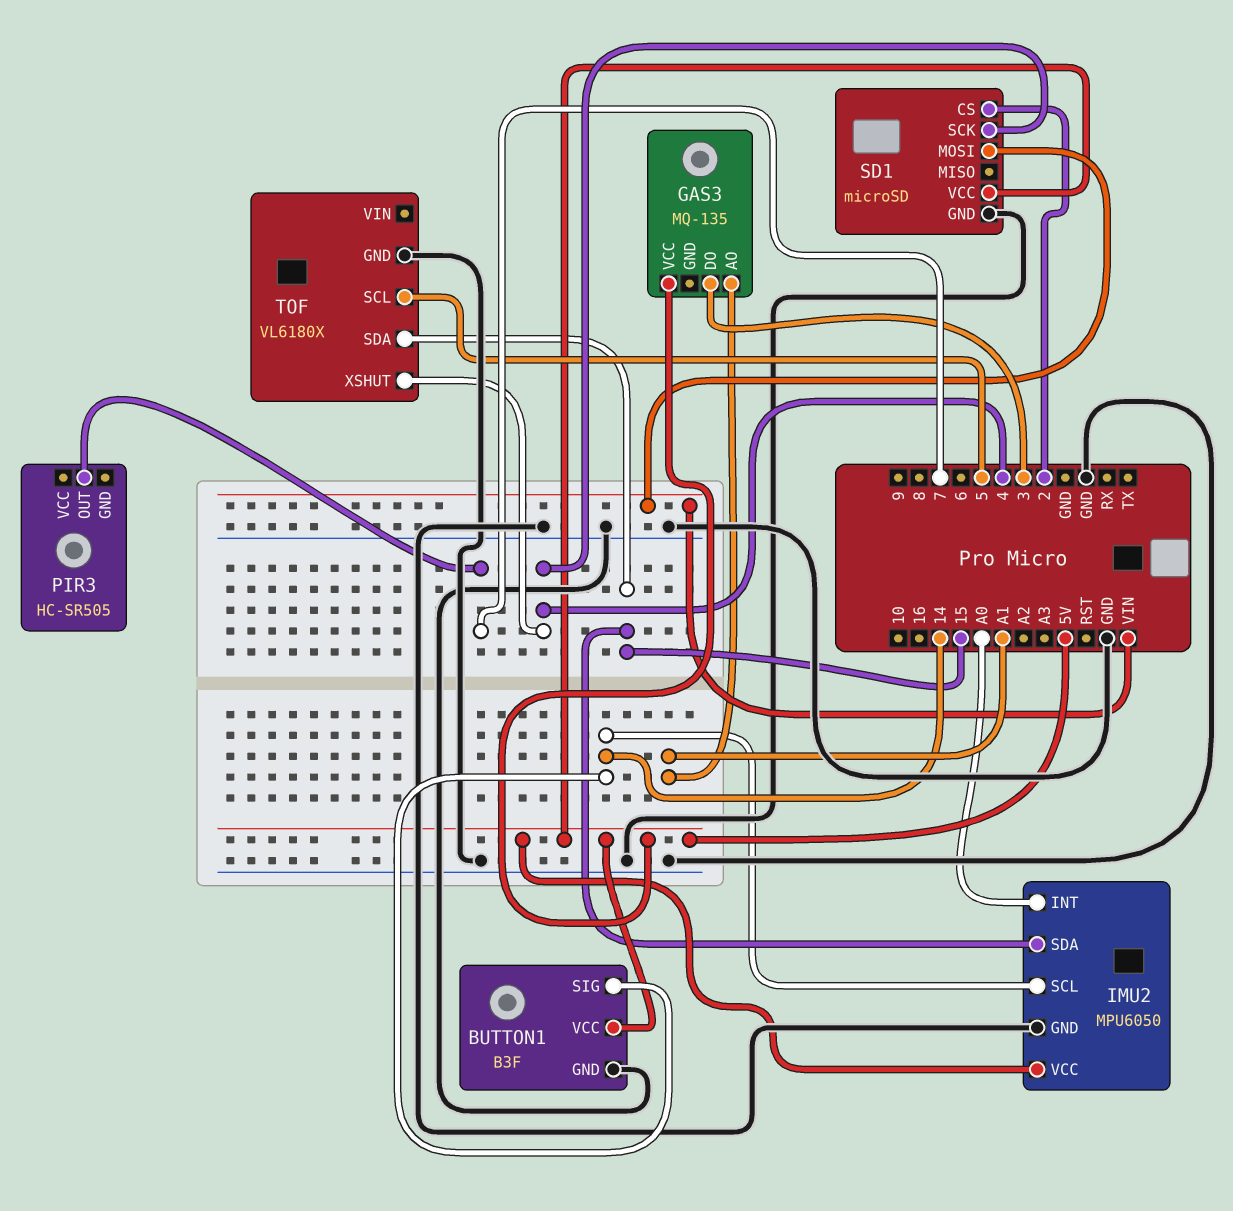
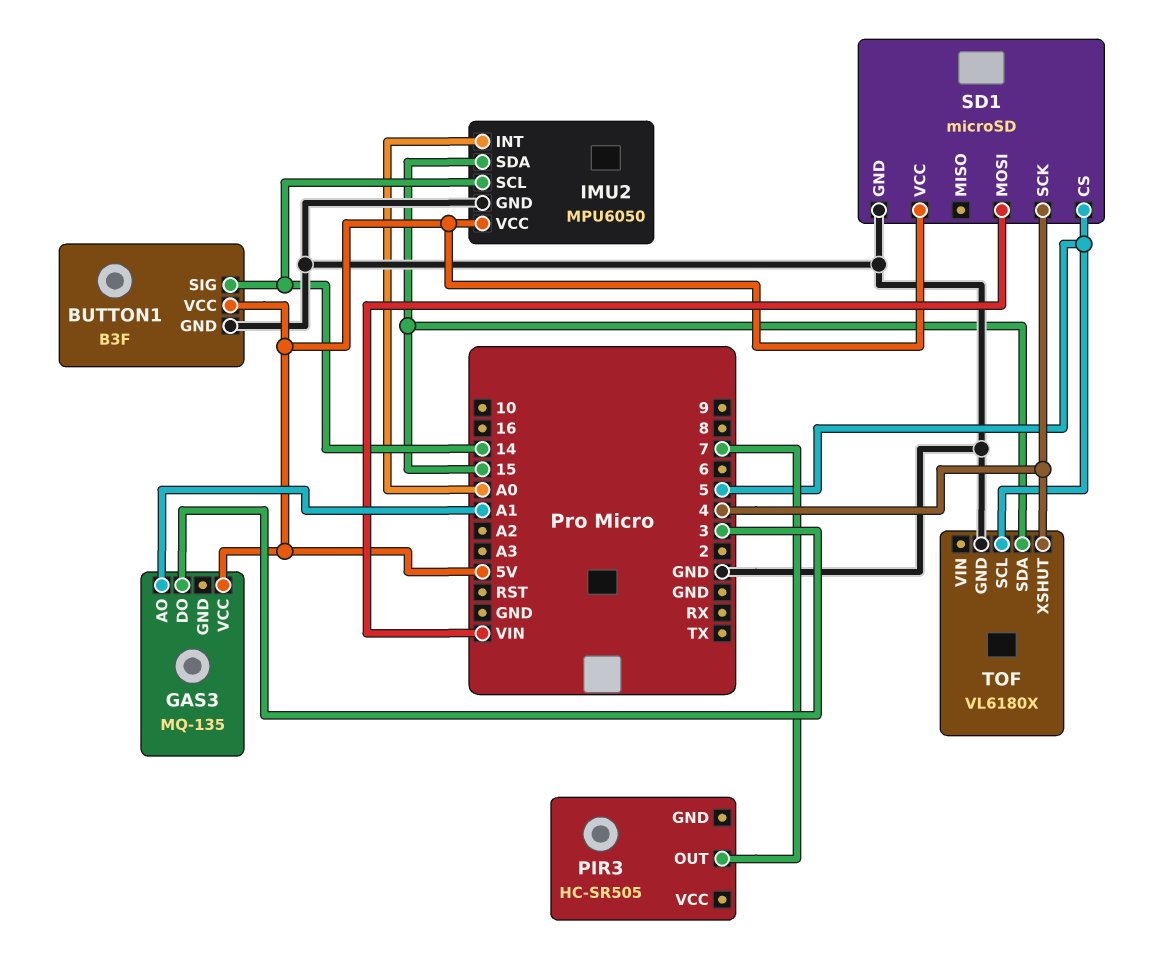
SD1 pin CS: 2 -> 5

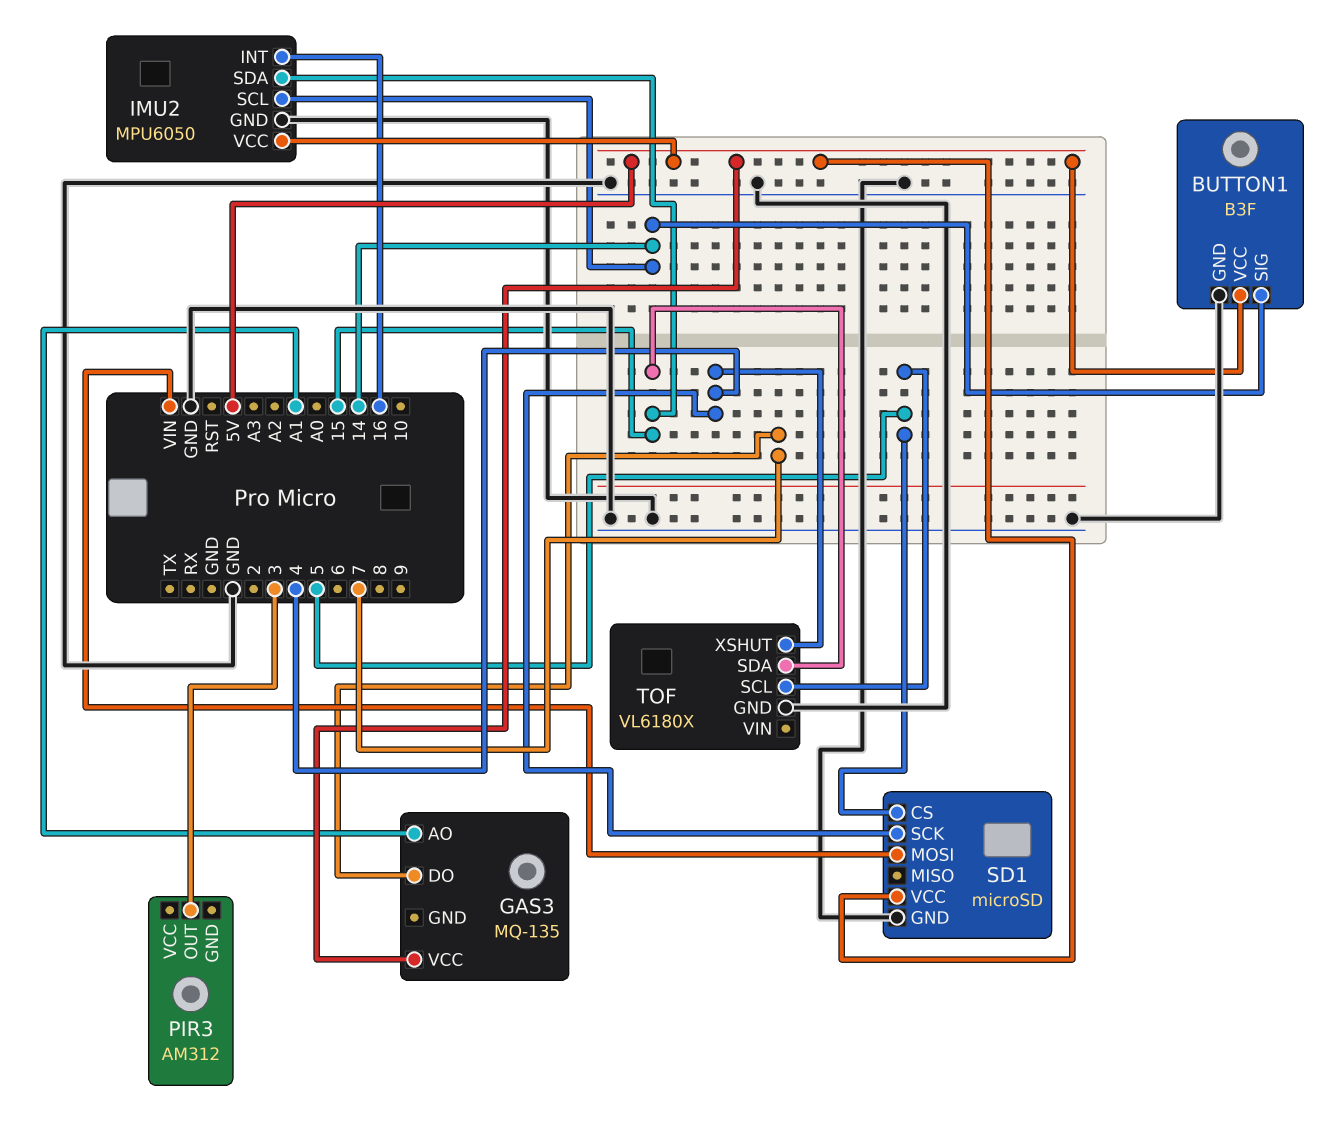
GAS3 pin DO: 3 -> 7
IMU2 pin INT: A0 -> 16
PIR3: HC-SR505 -> AM312
PIR3 pin OUT: 7 -> 3

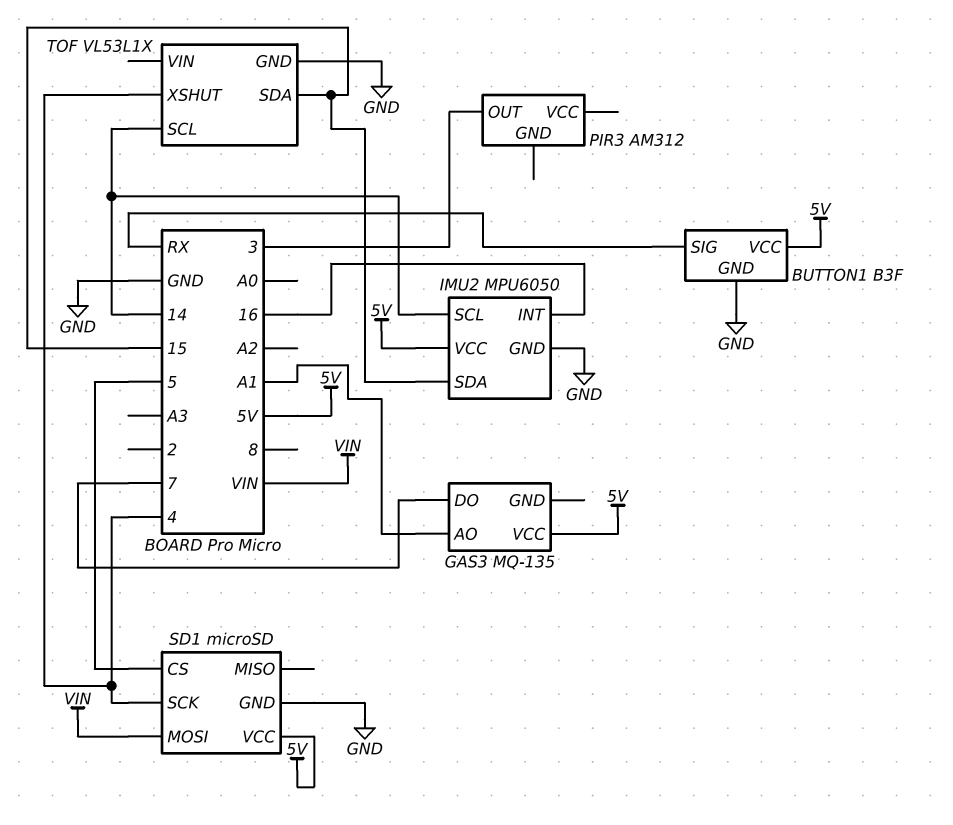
BUTTON1 pin SIG: 14 -> RX
TOF: VL6180X -> VL53L1X
TOF pin SCL: 5 -> 14

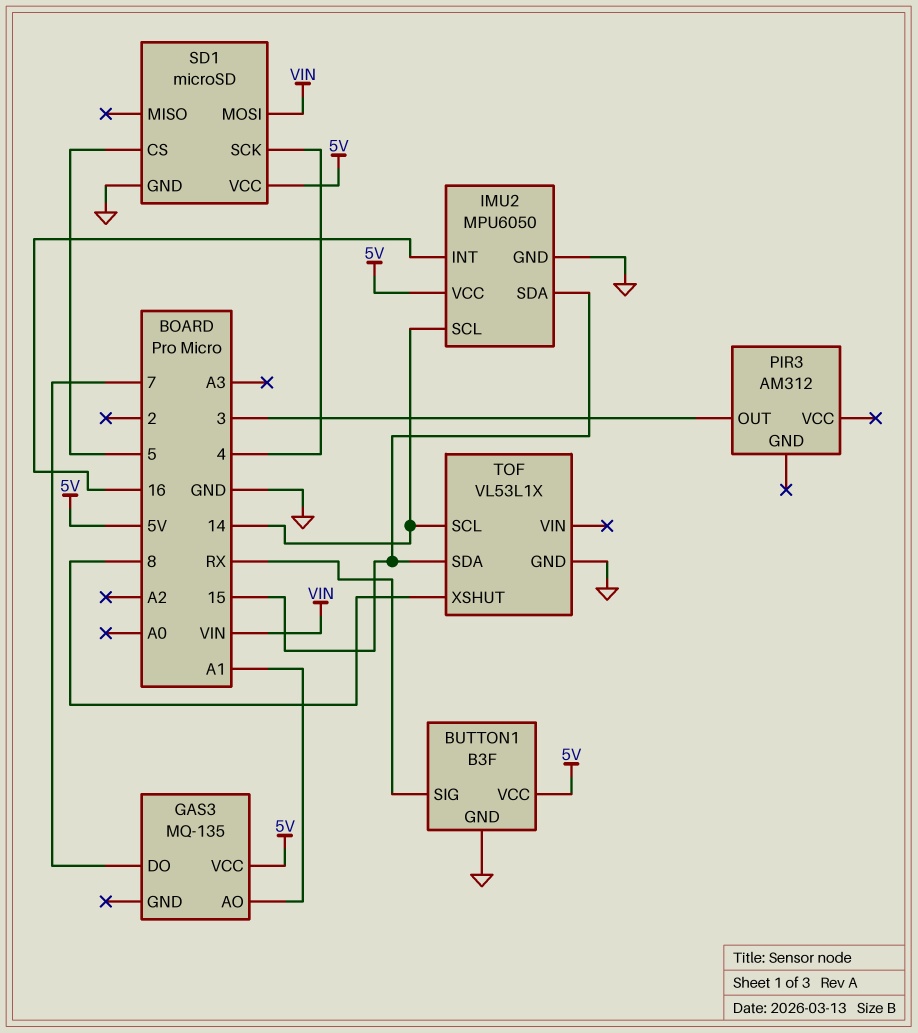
TOF pin XSHUT: 4 -> 8

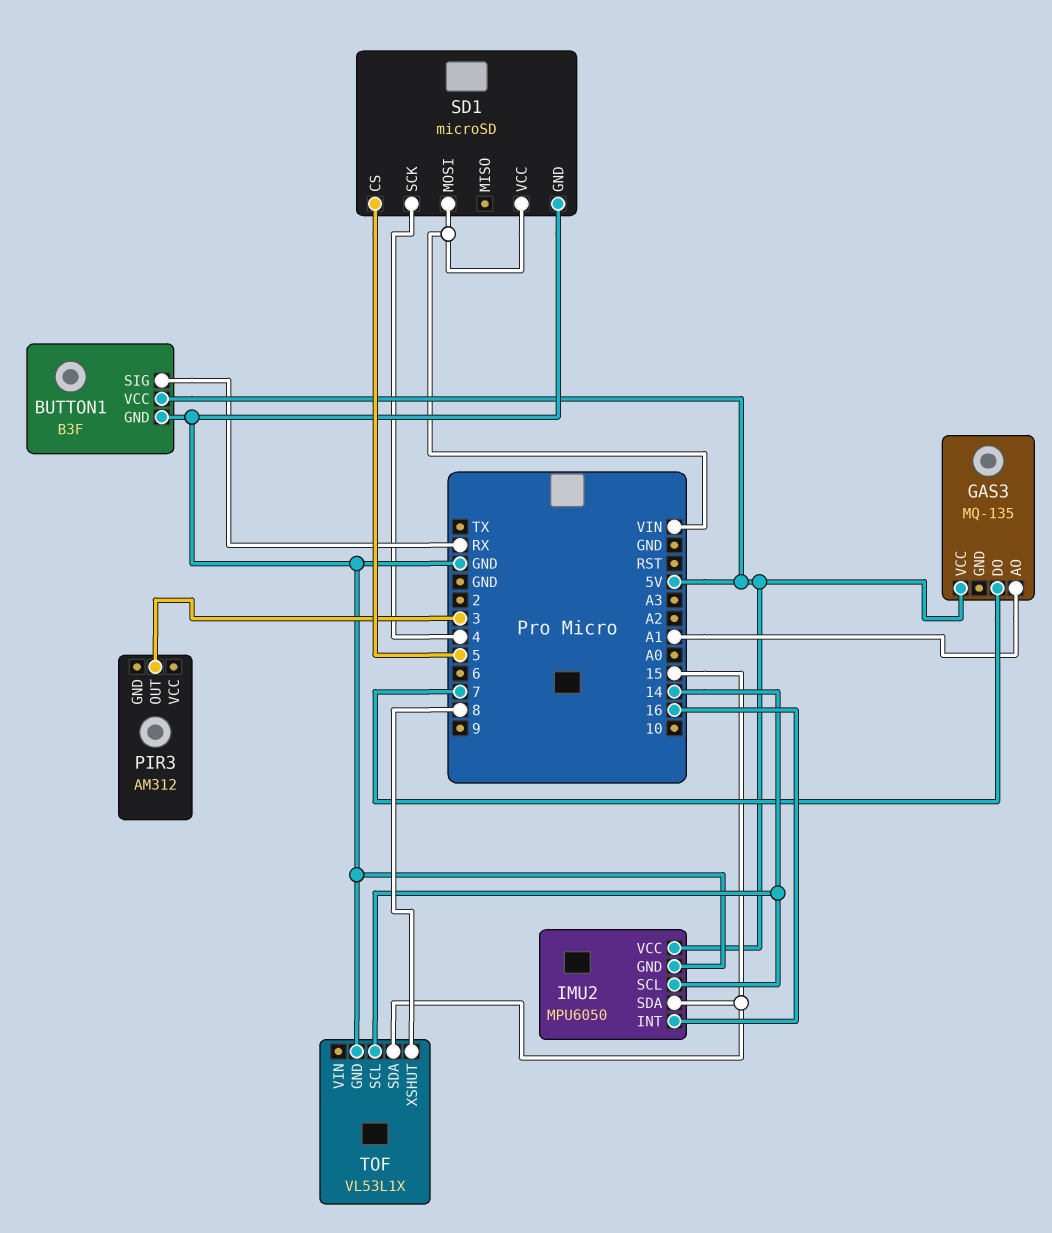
SD1 pin VCC: 5V -> VIN

